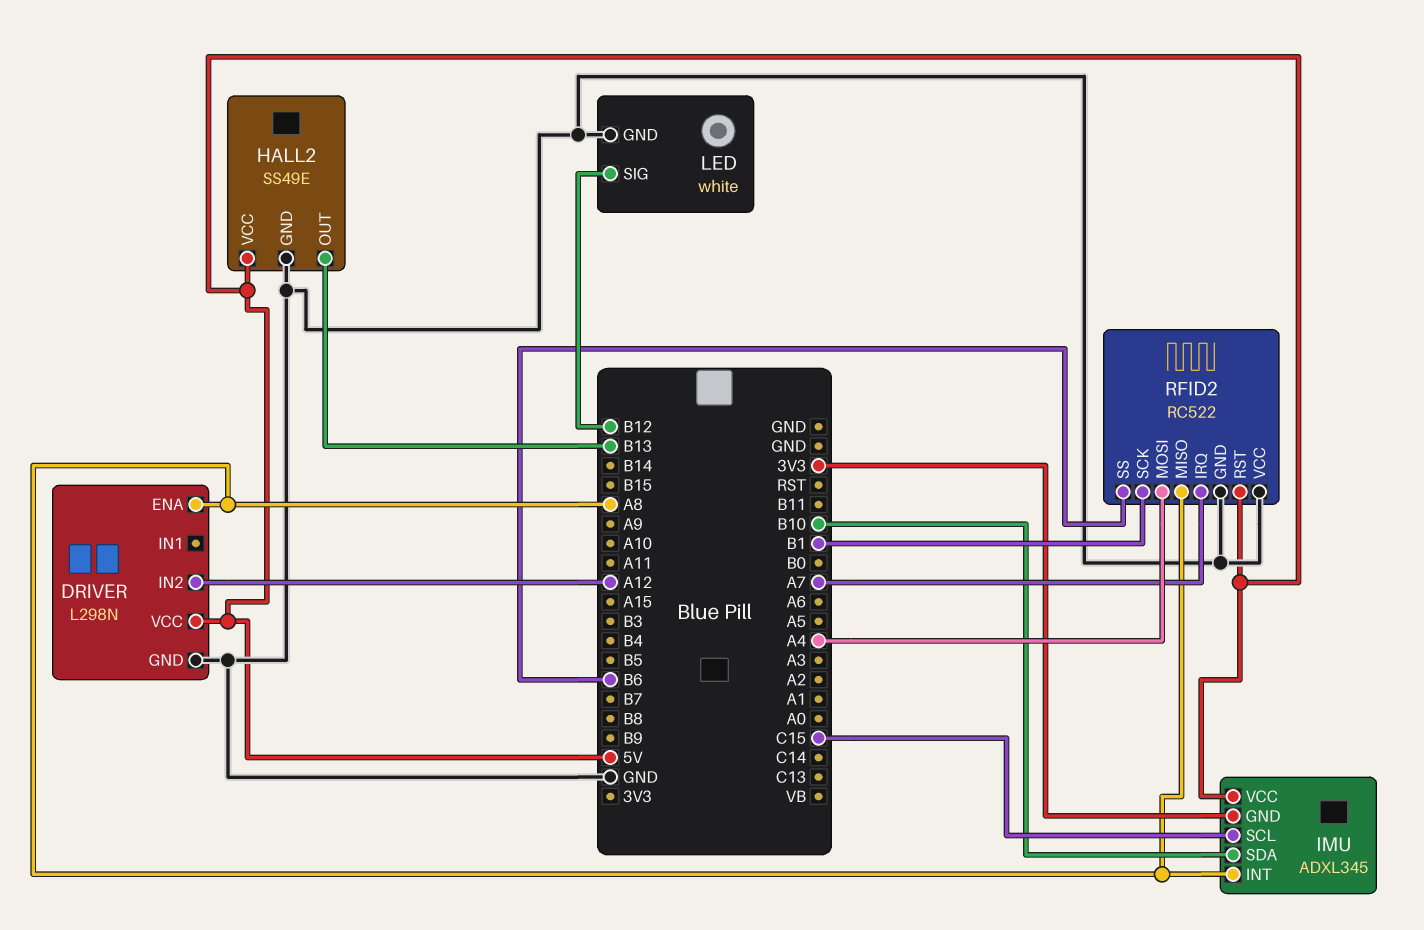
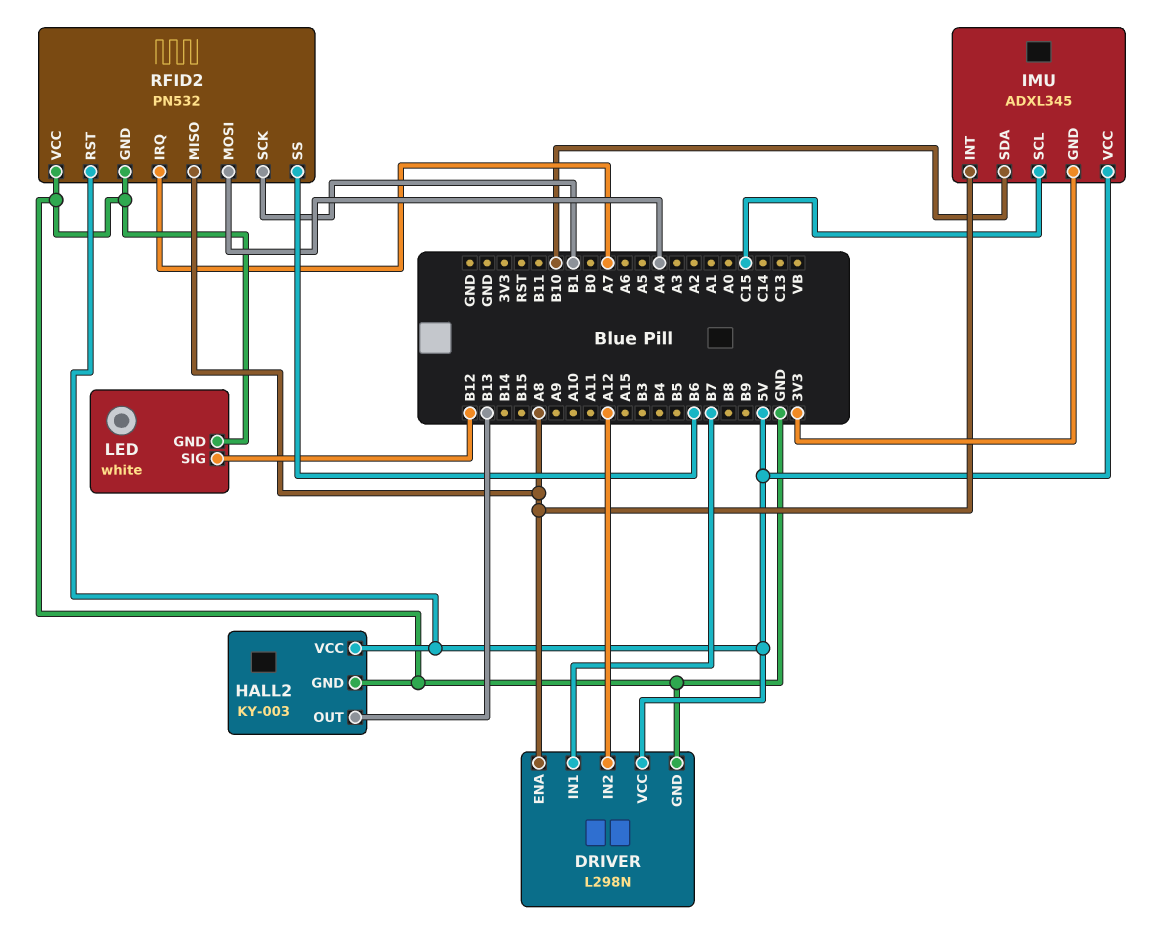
DRIVER pin IN1: none -> B7
HALL2: SS49E -> KY-003
RFID2: RC522 -> PN532

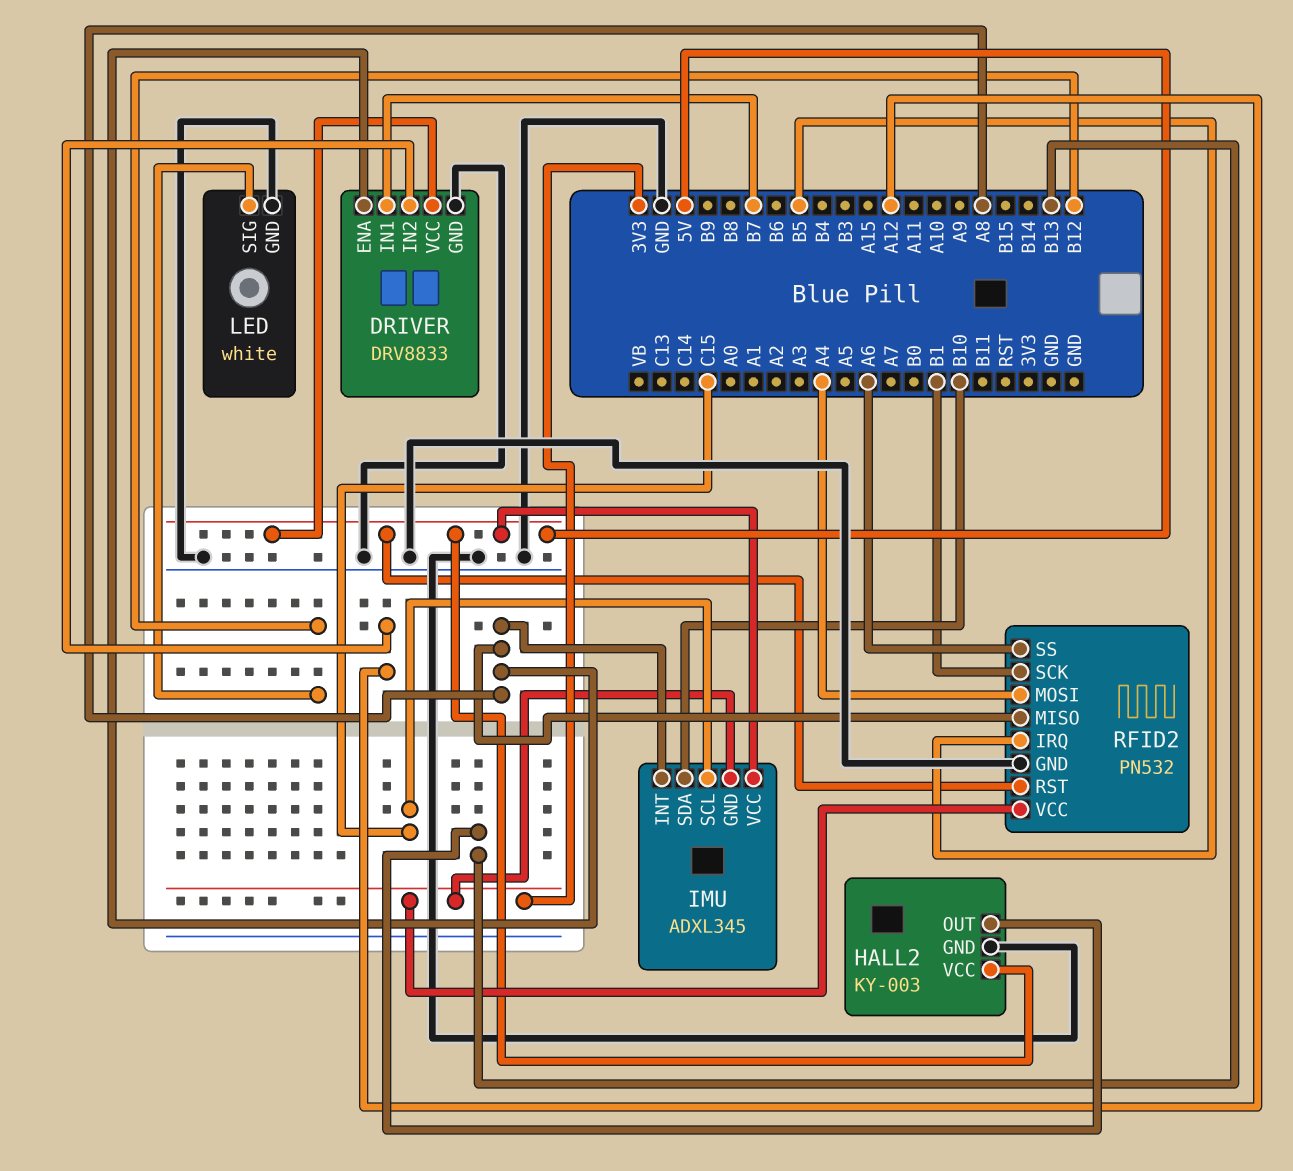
DRIVER: L298N -> DRV8833
RFID2 pin IRQ: A7 -> B5
RFID2 pin SS: B6 -> A6
RFID2 pin VCC: GND -> 3V3

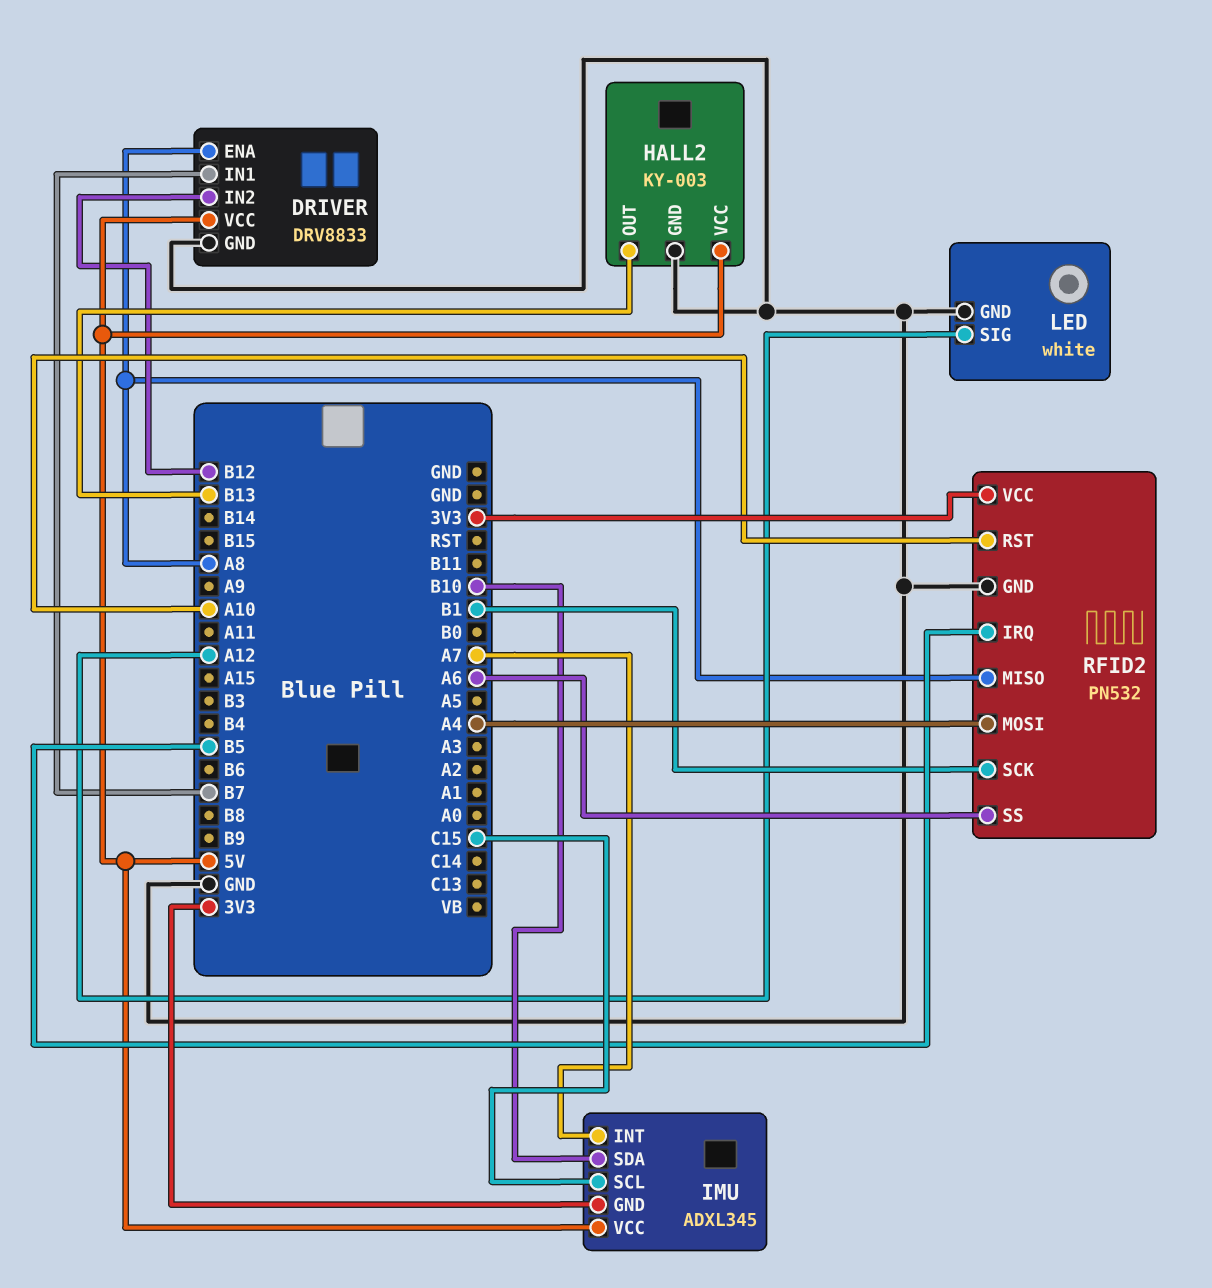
DRIVER pin IN2: A12 -> B12
IMU pin INT: A8 -> A7
LED pin SIG: B12 -> A12
RFID2 pin RST: 5V -> A10

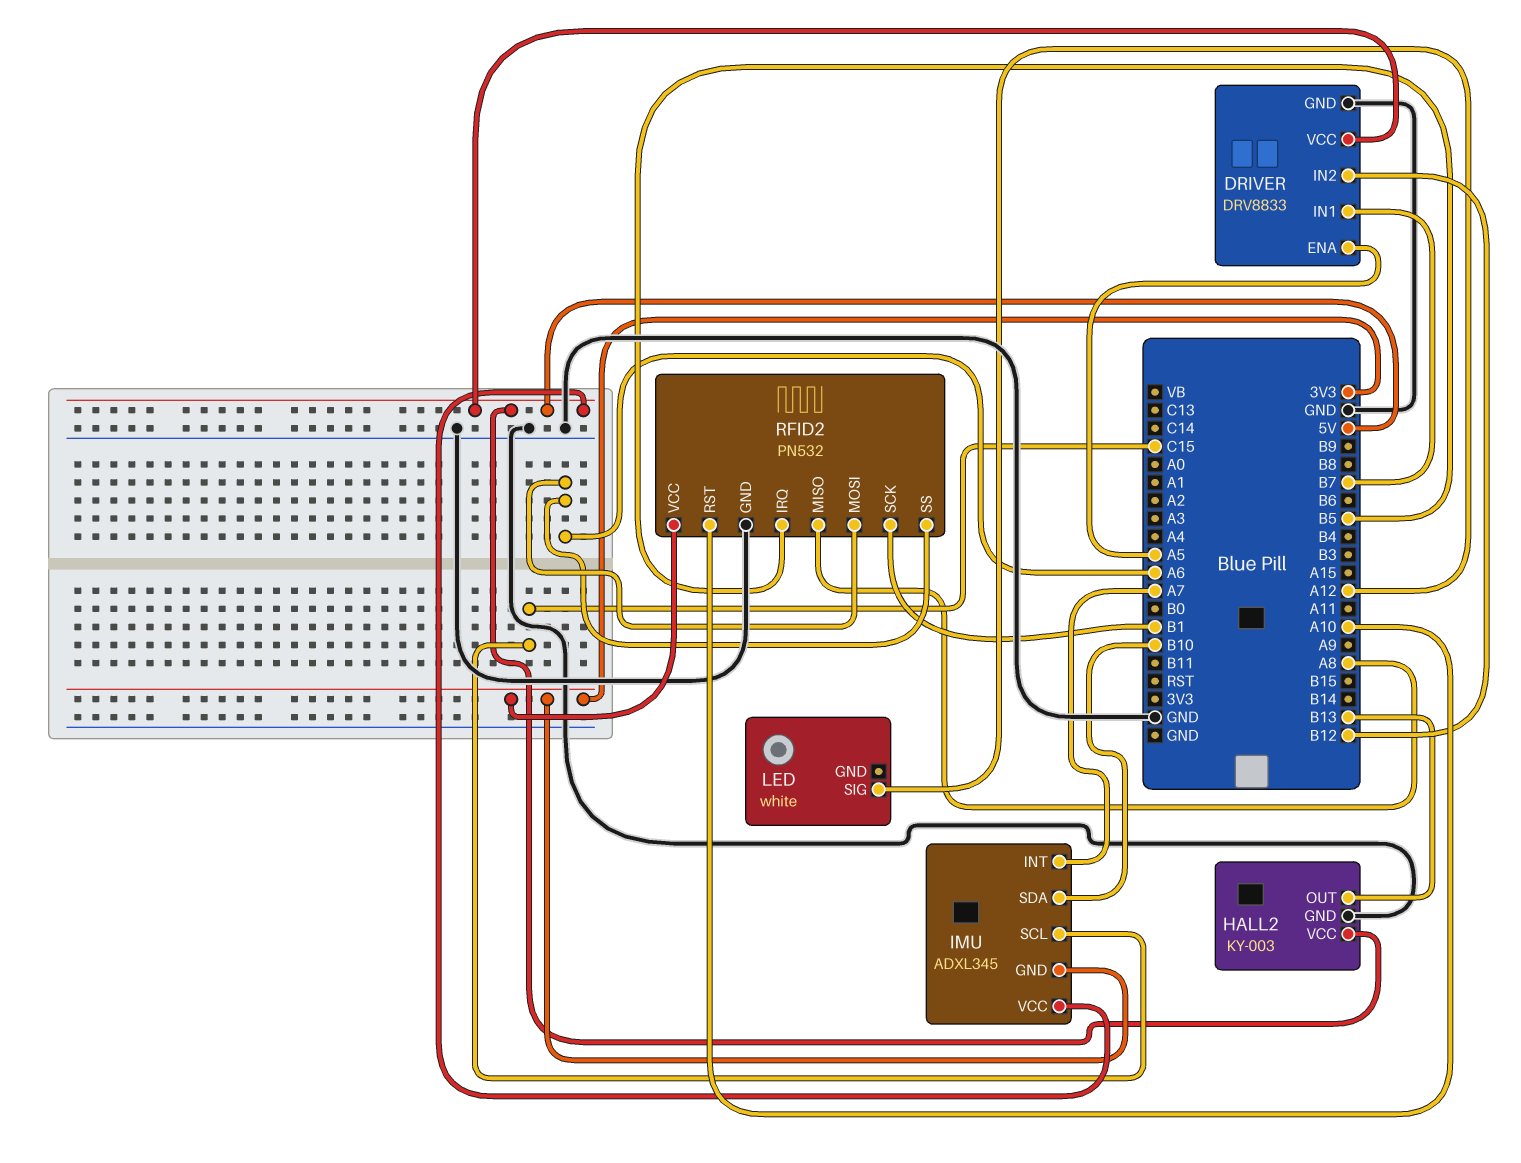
DRIVER pin ENA: A8 -> A5
LED pin GND: GND -> none
RFID2 pin MOSI: A4 -> A6

